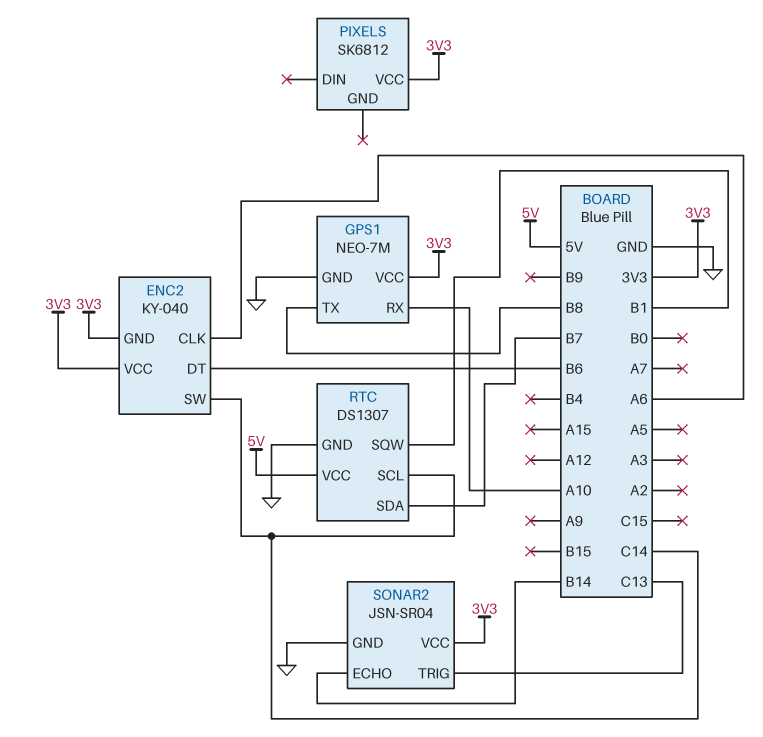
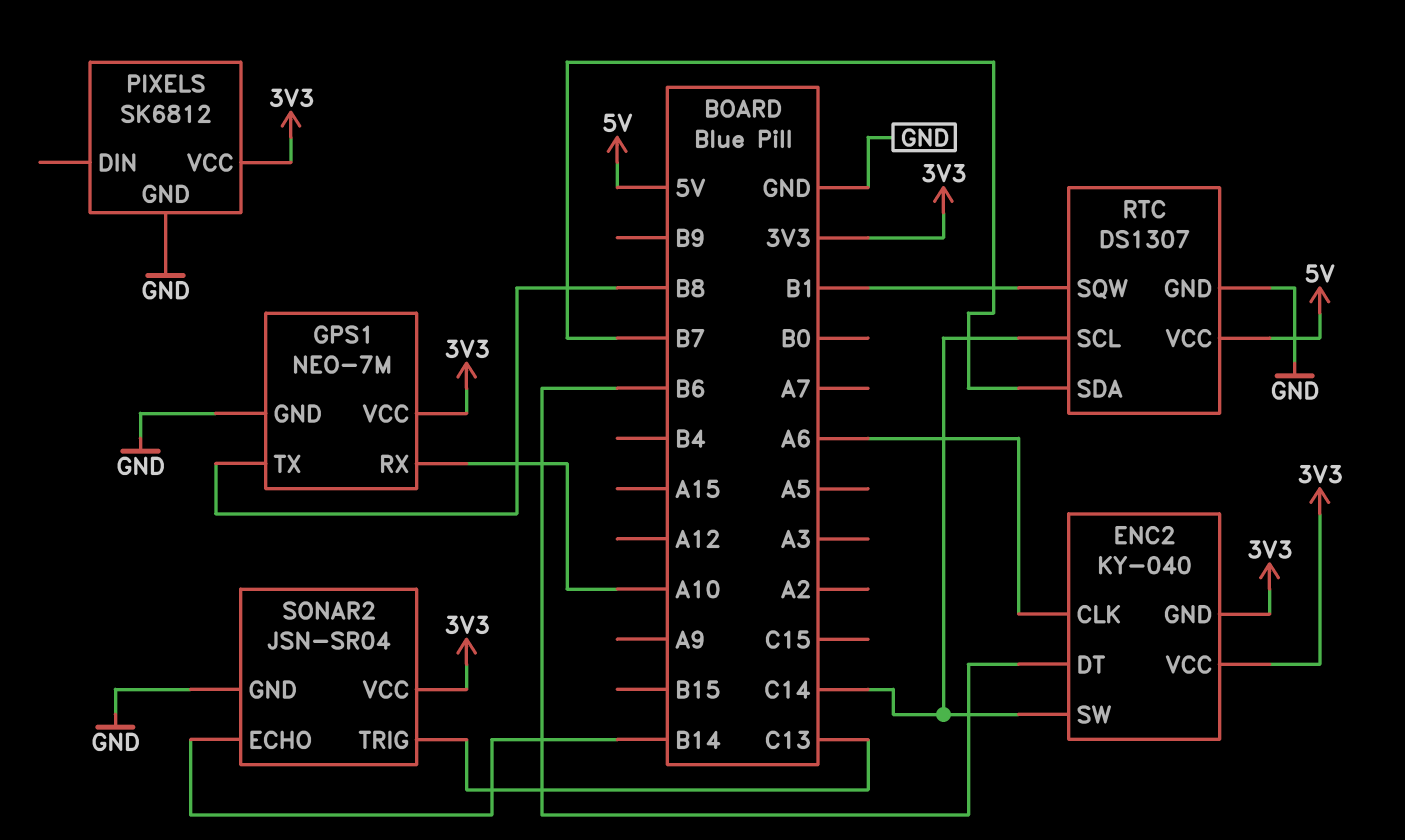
PIXELS pin GND: none -> GND

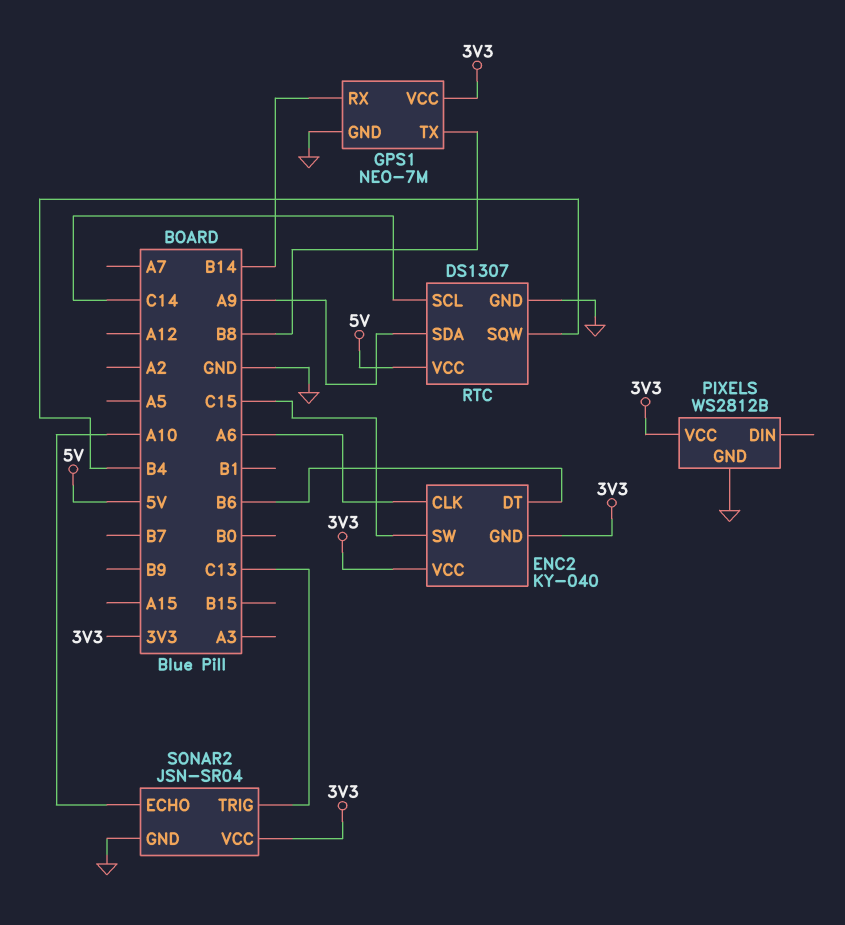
ENC2 pin SW: C14 -> C15
GPS1 pin RX: A10 -> B14
PIXELS: SK6812 -> WS2812B
RTC pin SDA: B7 -> A9
RTC pin SQW: B1 -> B4
SONAR2 pin ECHO: B14 -> A10

